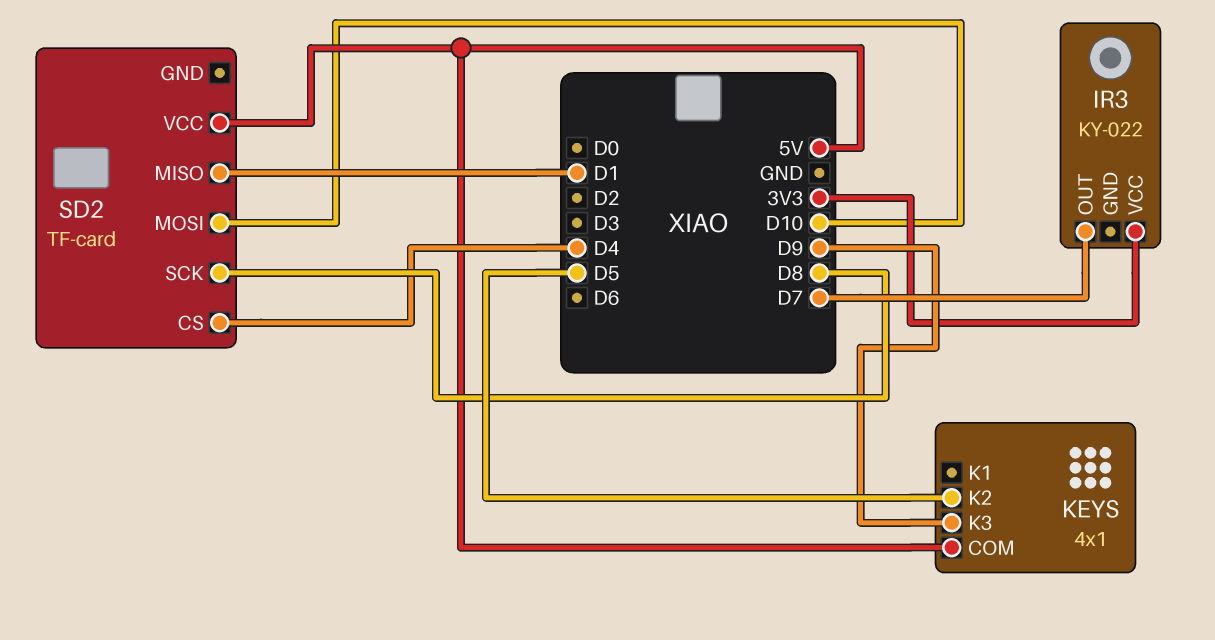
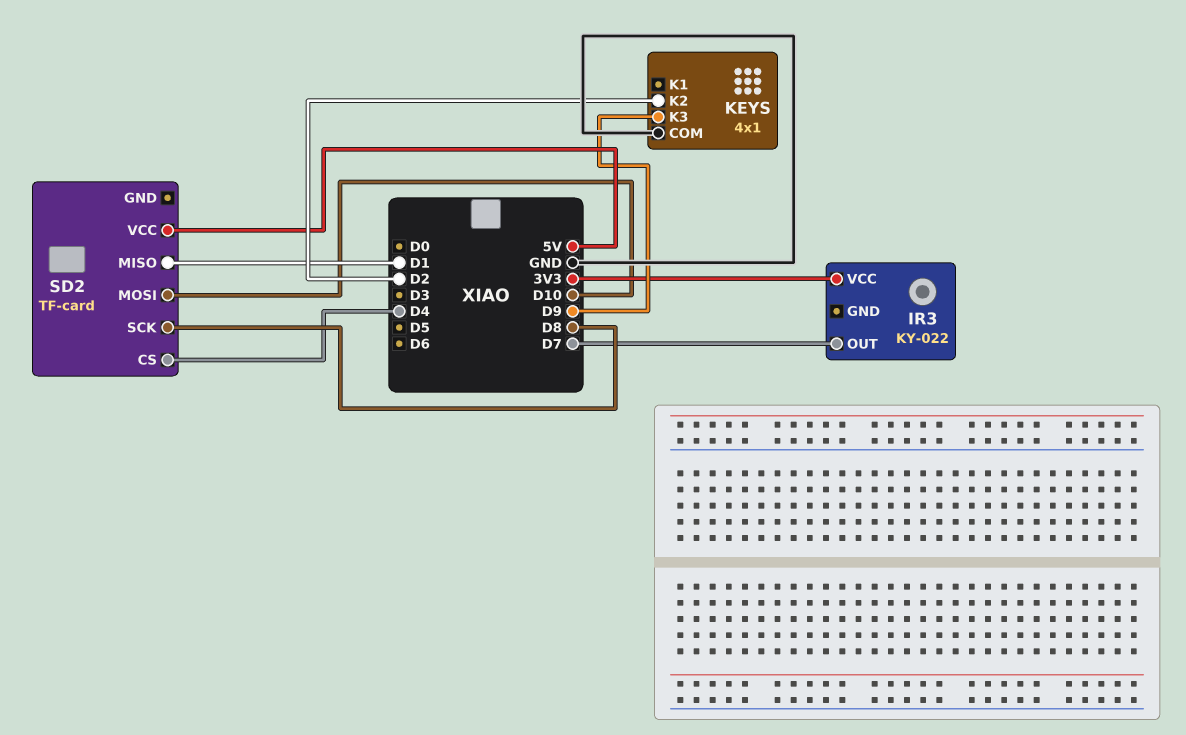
KEYS pin COM: 5V -> GND
KEYS pin K2: D5 -> D2

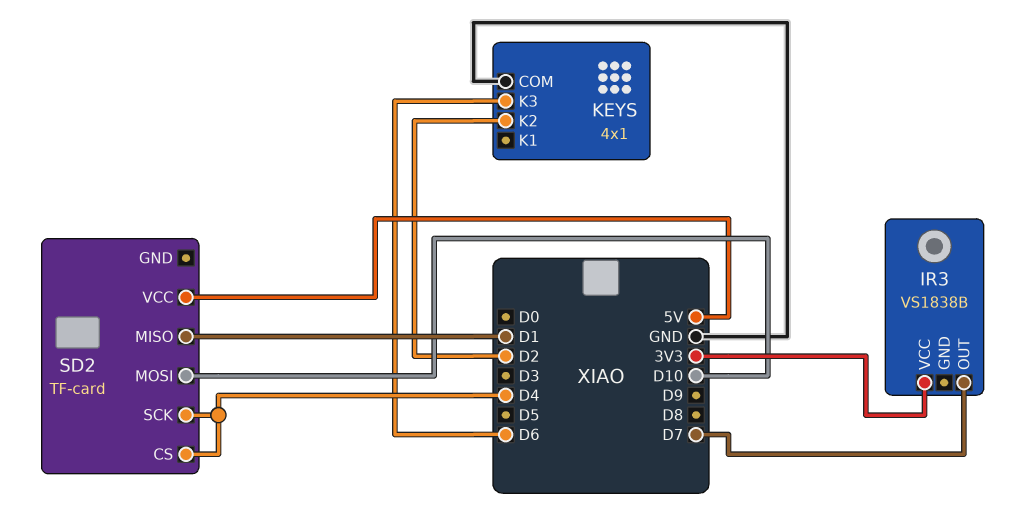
IR3: KY-022 -> VS1838B
KEYS pin K3: D9 -> D6
SD2 pin SCK: D8 -> D4

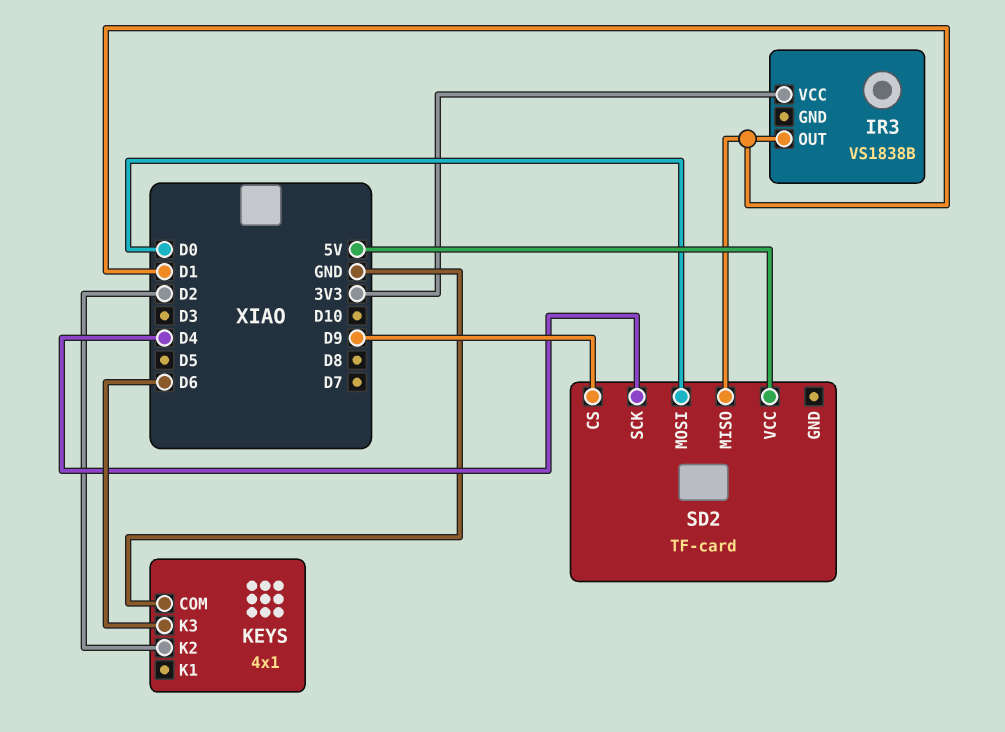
IR3 pin OUT: D7 -> D1
SD2 pin CS: D4 -> D9
SD2 pin MOSI: D10 -> D0

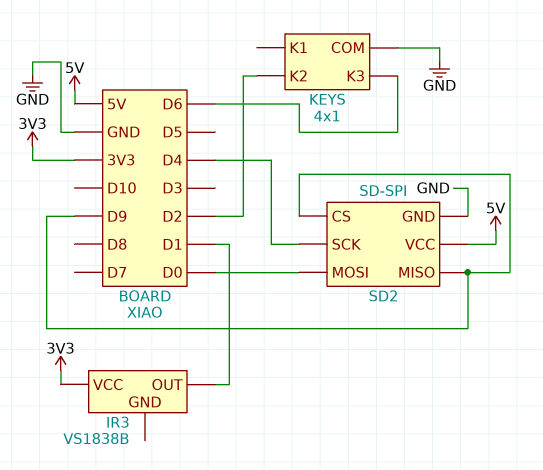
SD2: TF-card -> SD-SPI
SD2 pin GND: none -> GND
SD2 pin MISO: D1 -> D9

